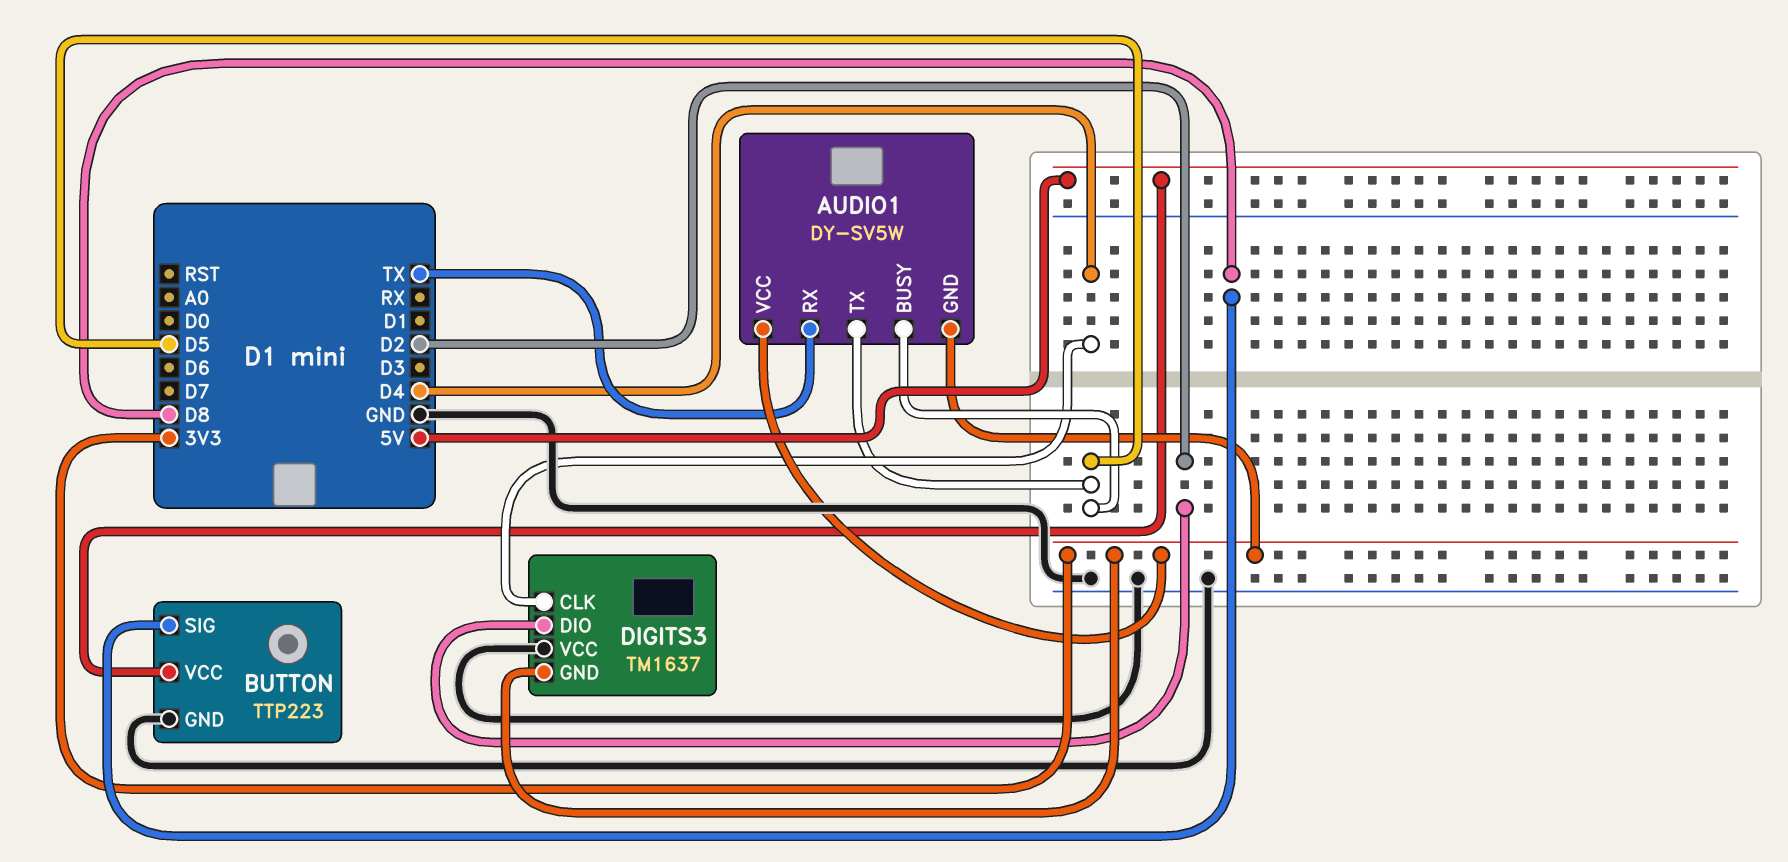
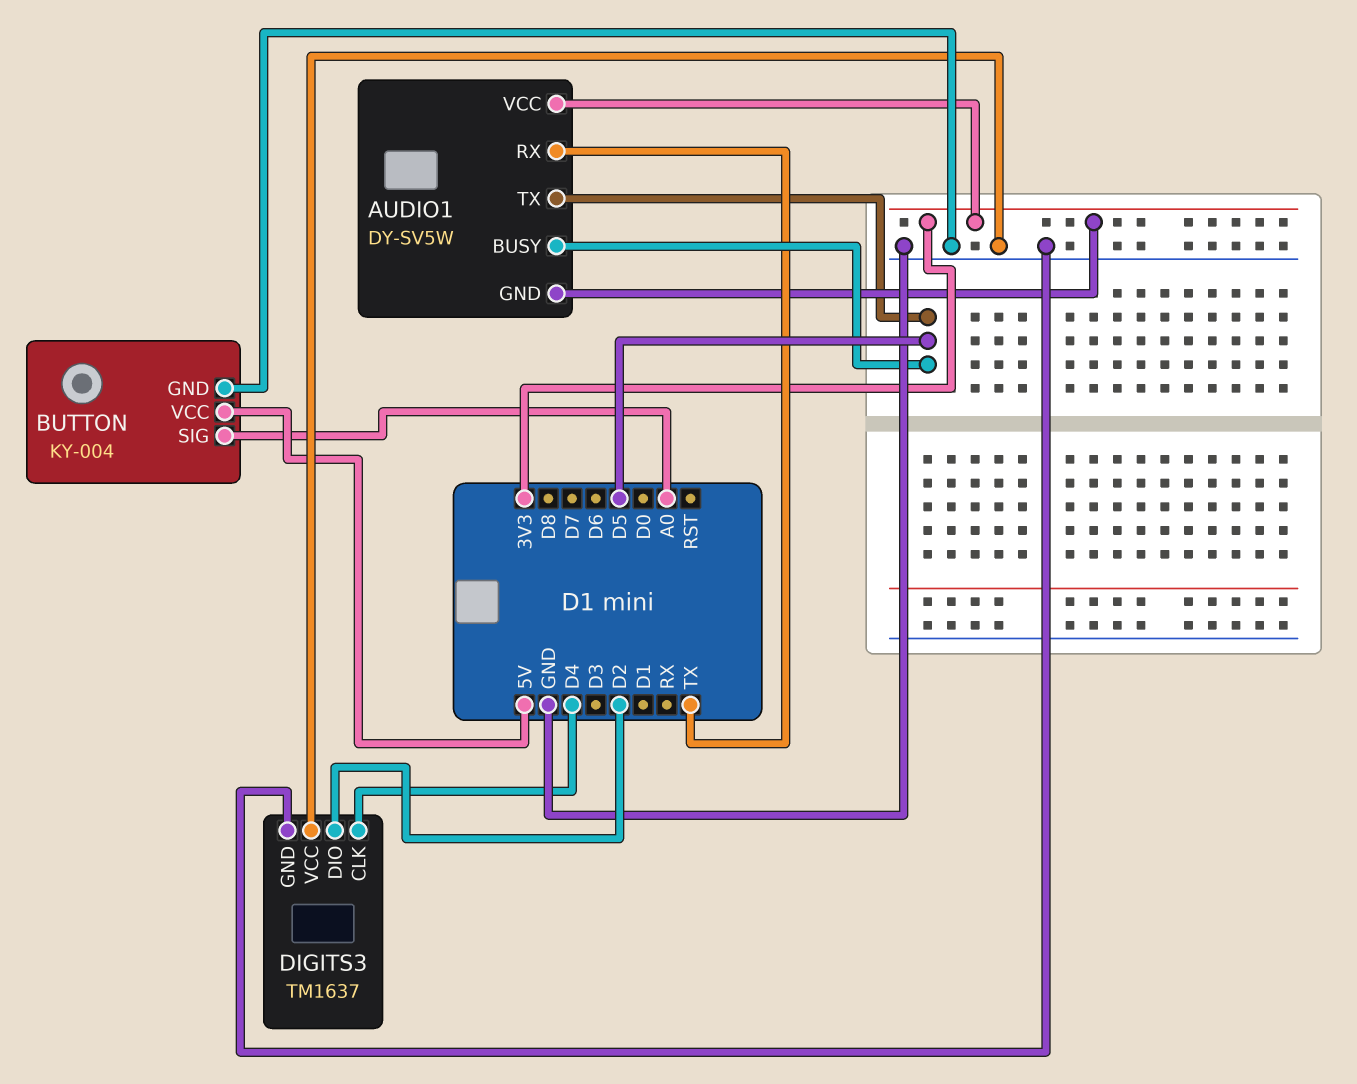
BUTTON: TTP223 -> KY-004
BUTTON pin SIG: D8 -> A0
DIGITS3 pin GND: 3V3 -> GND

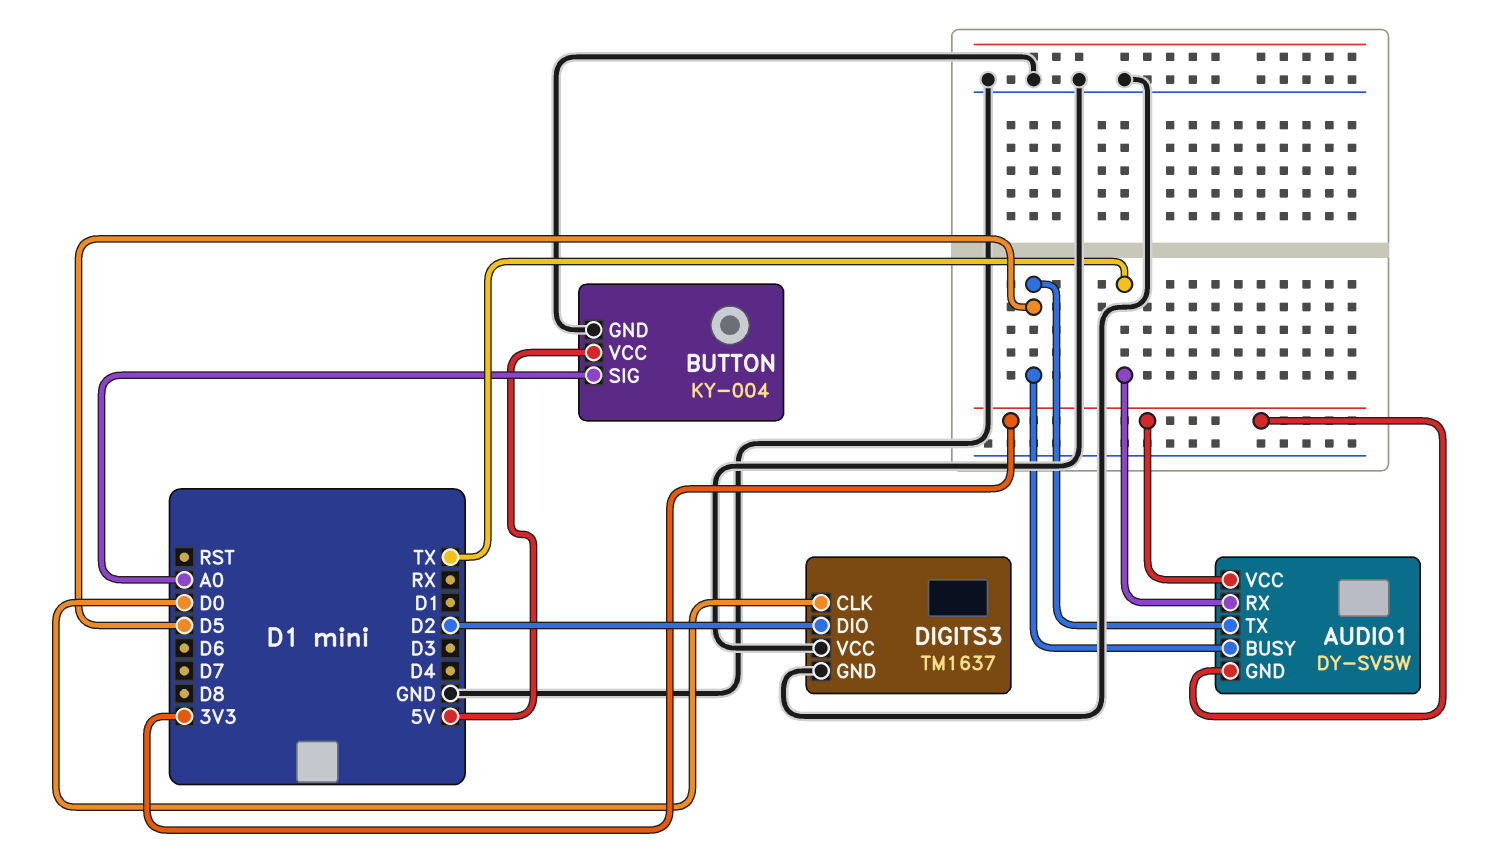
DIGITS3 pin CLK: D4 -> D0

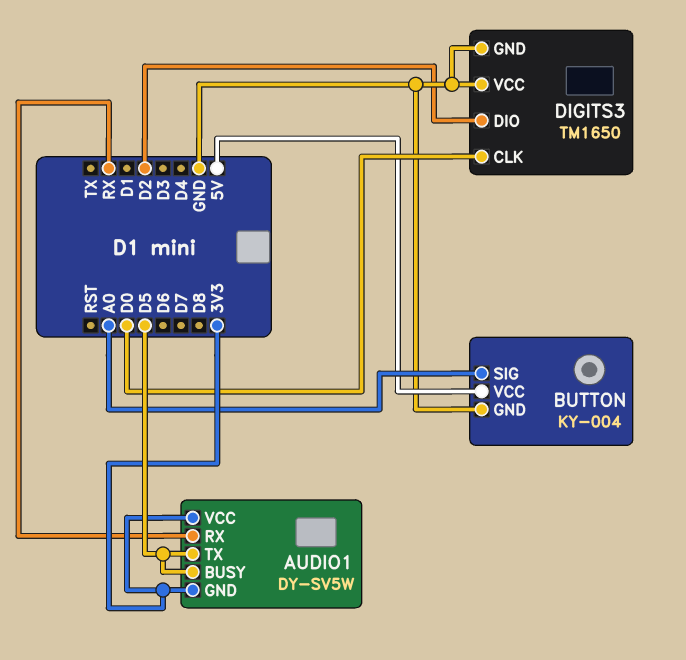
AUDIO1 pin RX: TX -> RX
DIGITS3: TM1637 -> TM1650

